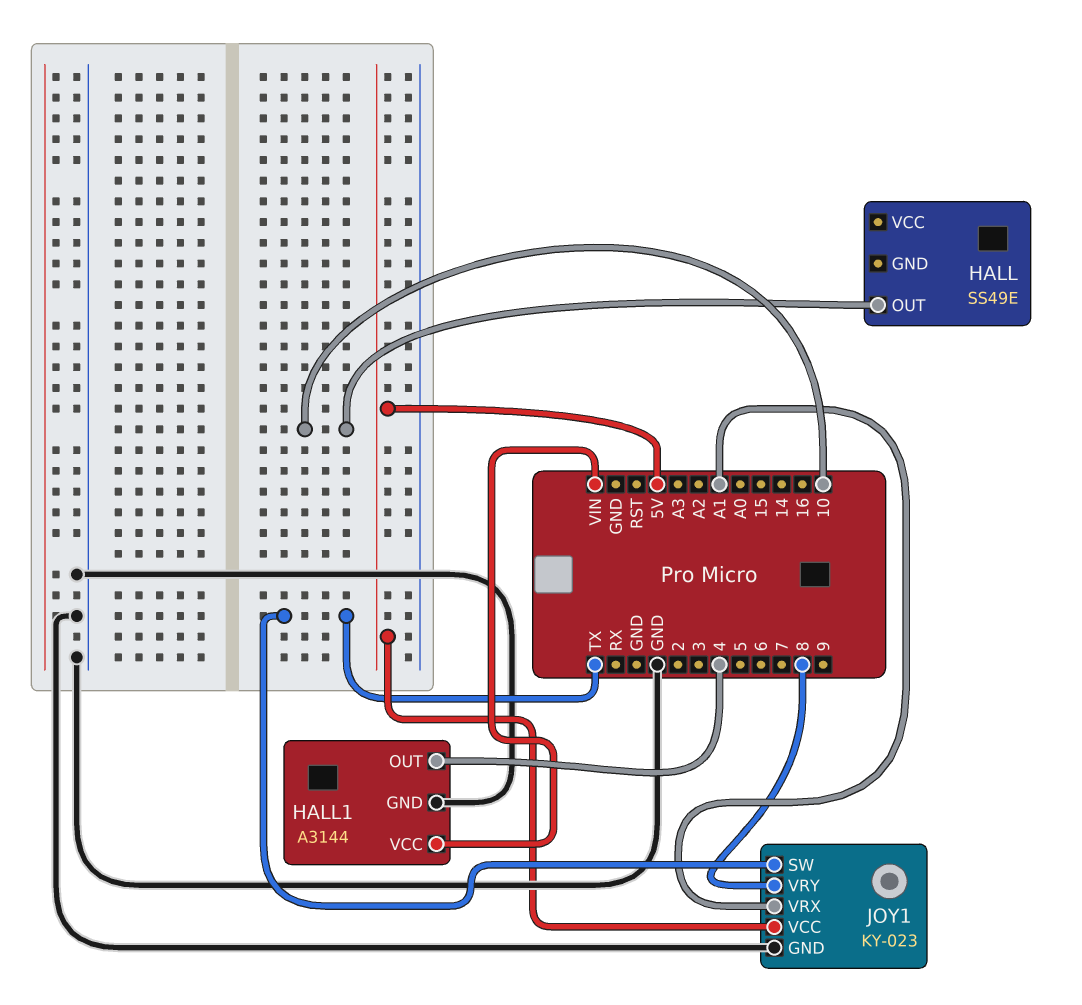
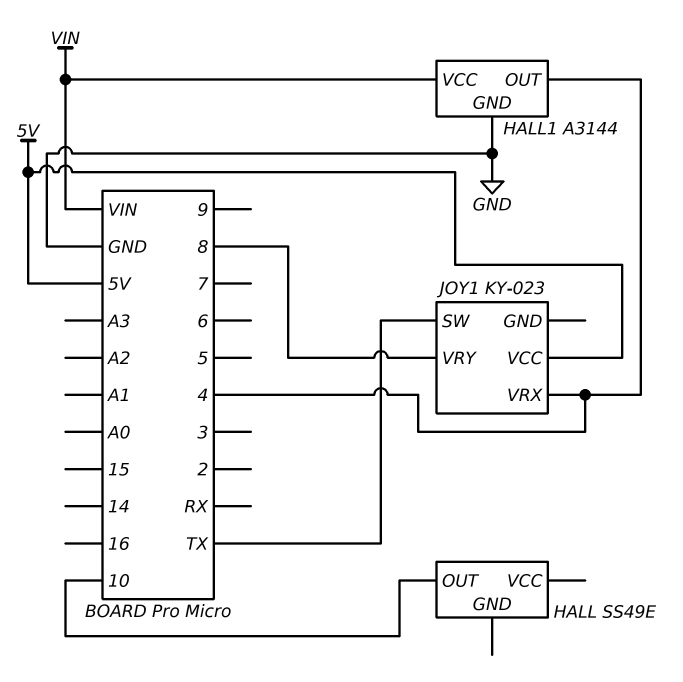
JOY1 pin GND: GND -> none
JOY1 pin VRX: A1 -> 4

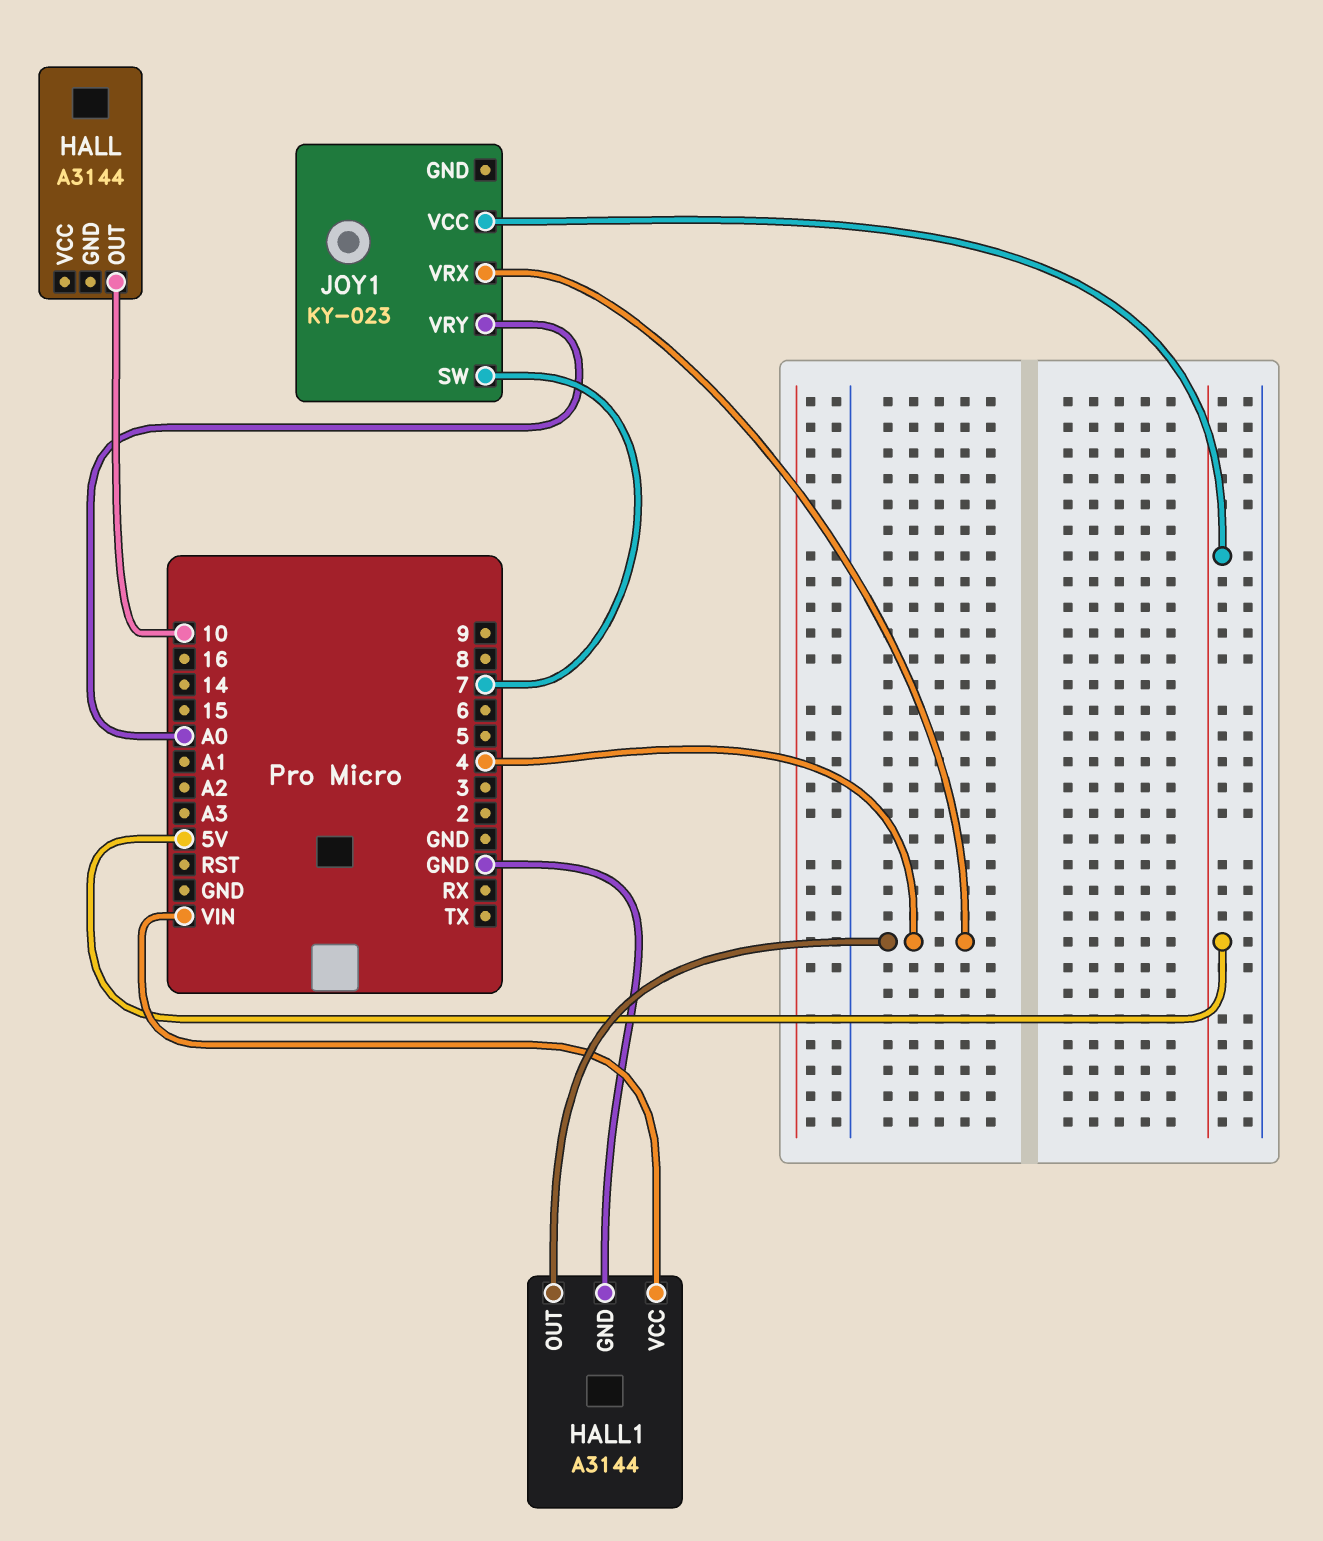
HALL: SS49E -> A3144
JOY1 pin SW: TX -> 7
JOY1 pin VRY: 8 -> A0

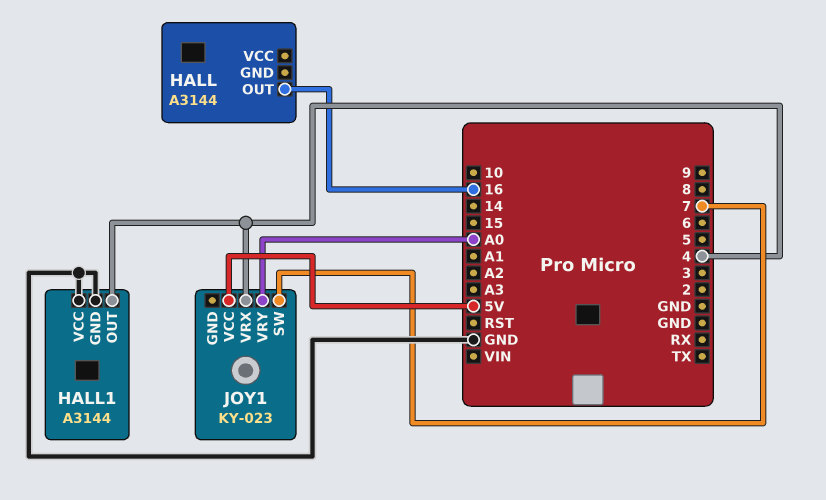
HALL pin OUT: 10 -> 16
HALL1 pin VCC: VIN -> GND

